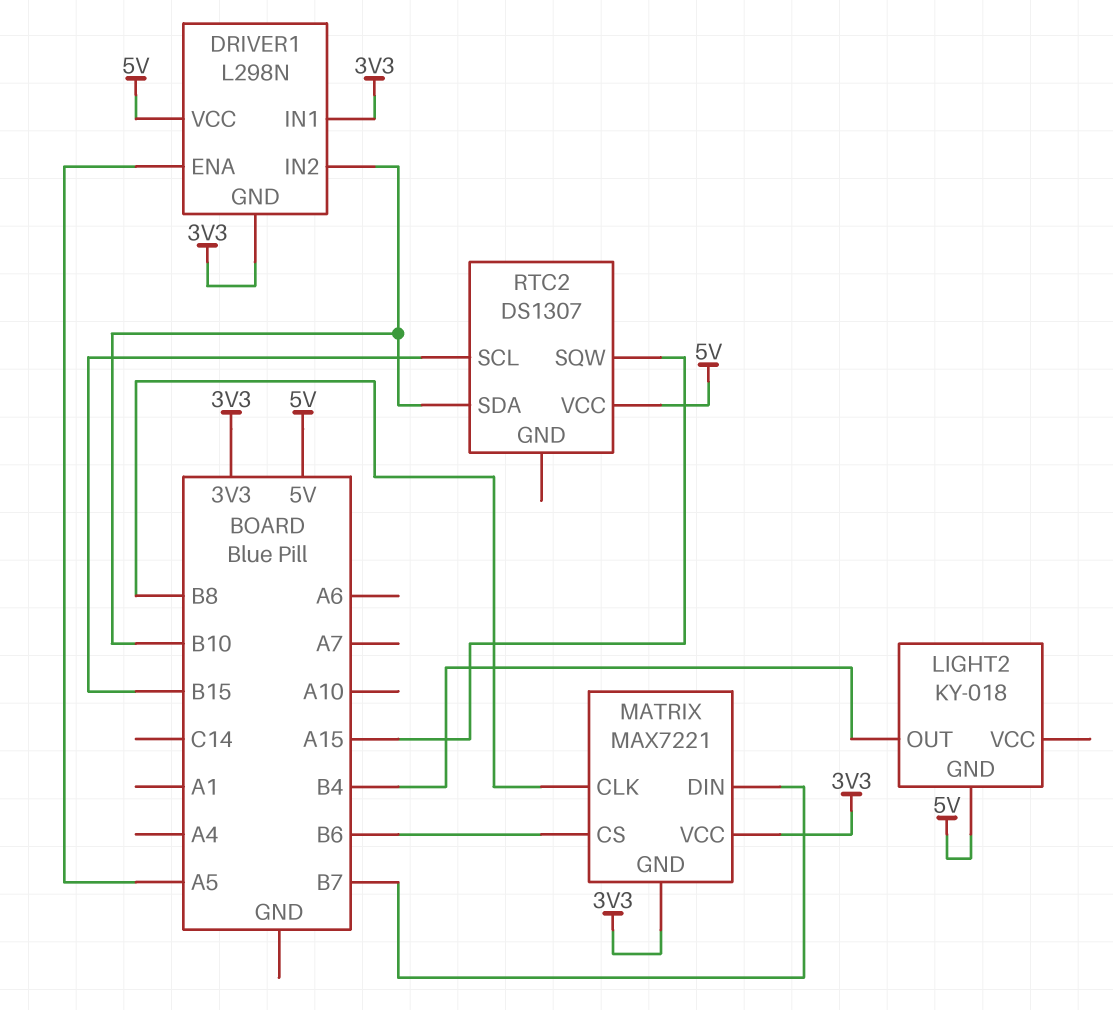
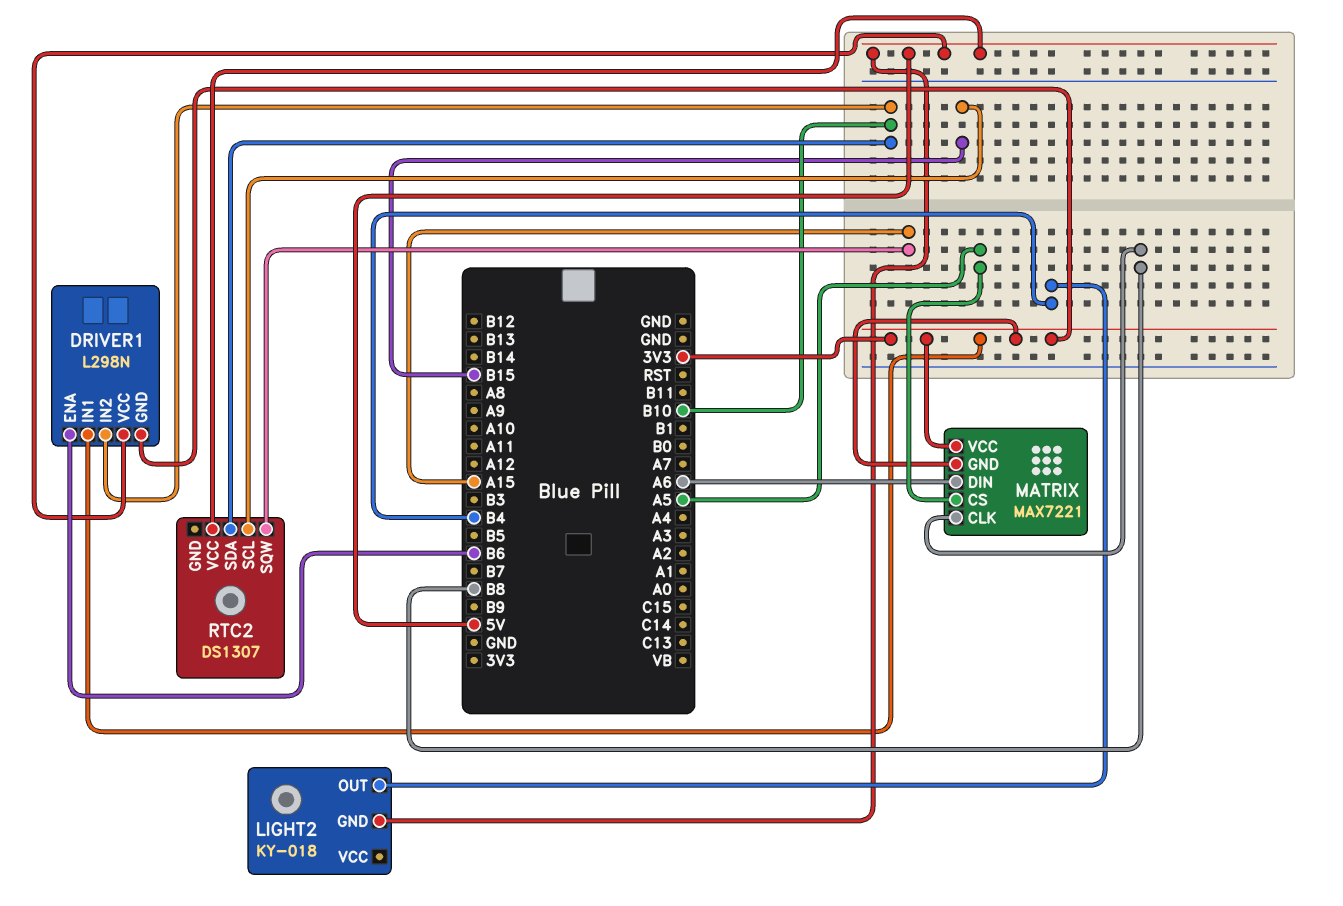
DRIVER1 pin ENA: A5 -> B6
MATRIX pin CS: B6 -> A5
MATRIX pin DIN: B7 -> A6

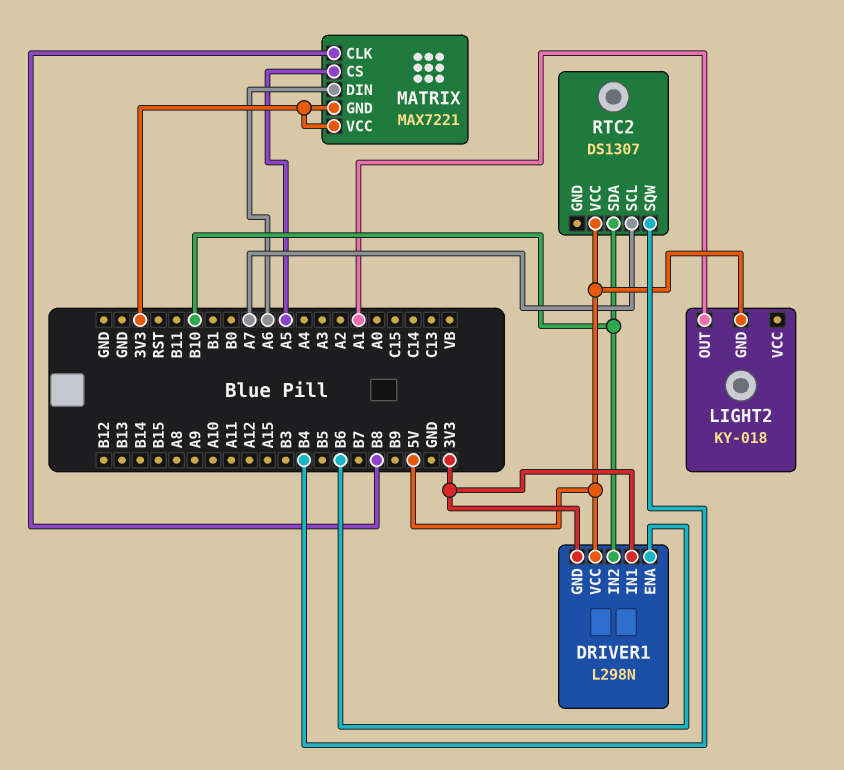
LIGHT2 pin OUT: B4 -> A1
RTC2 pin SCL: B15 -> A7
RTC2 pin SQW: A15 -> B4

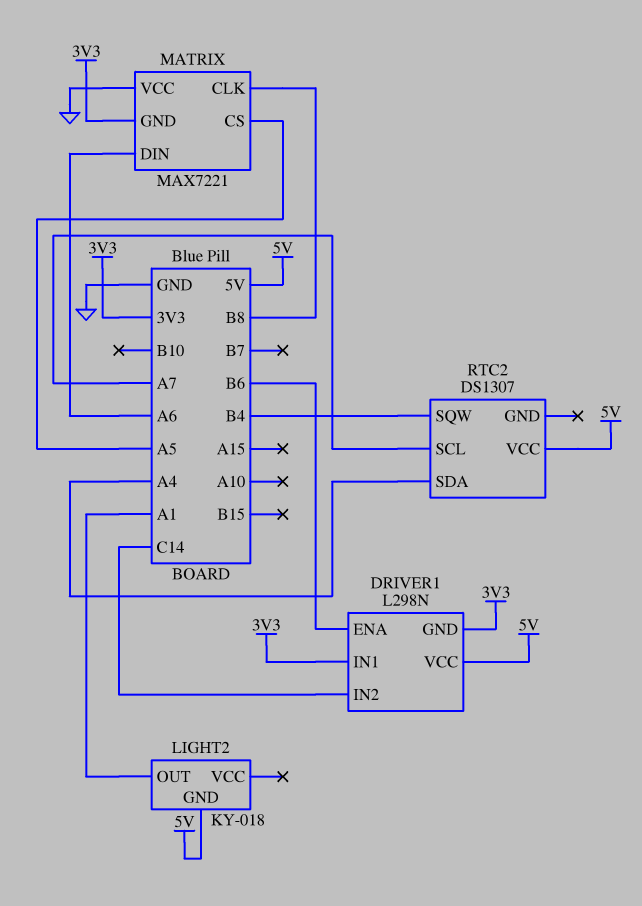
DRIVER1 pin IN2: B10 -> C14
MATRIX pin VCC: 3V3 -> GND
RTC2 pin SDA: B10 -> A4

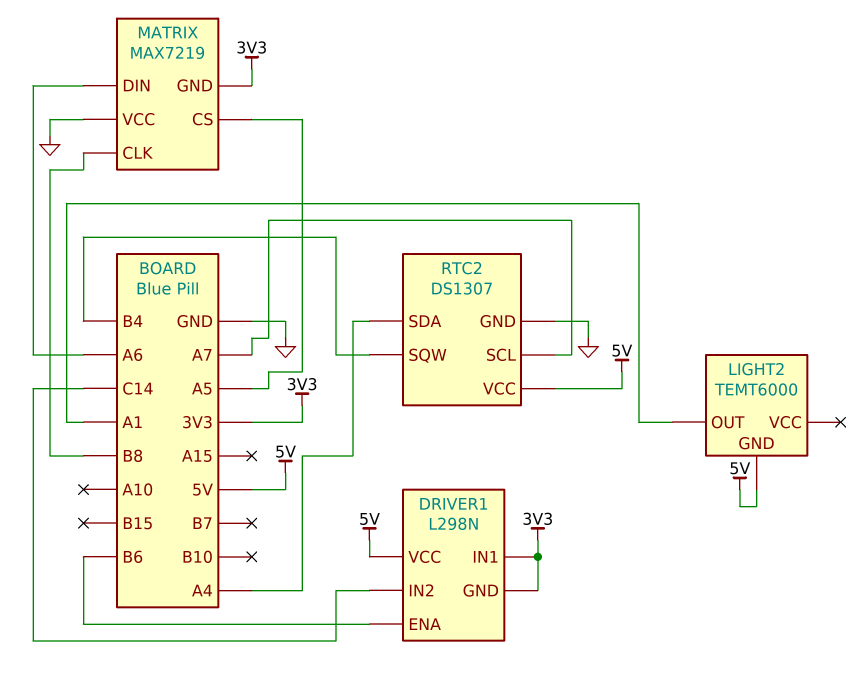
LIGHT2: KY-018 -> TEMT6000
MATRIX: MAX7221 -> MAX7219
RTC2 pin GND: none -> GND

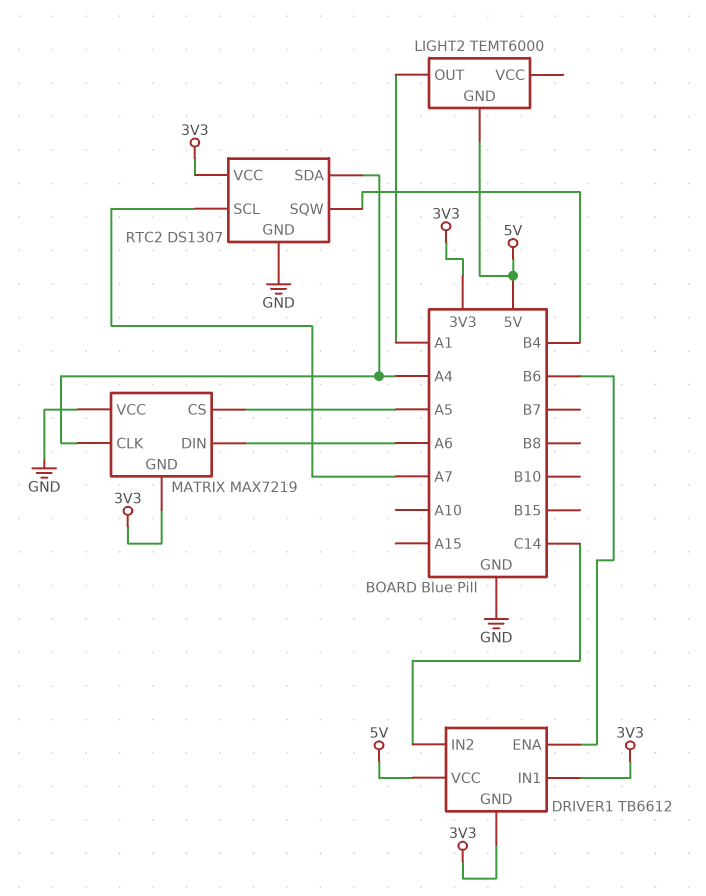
DRIVER1: L298N -> TB6612
MATRIX pin CLK: B8 -> A4
RTC2 pin VCC: 5V -> 3V3

